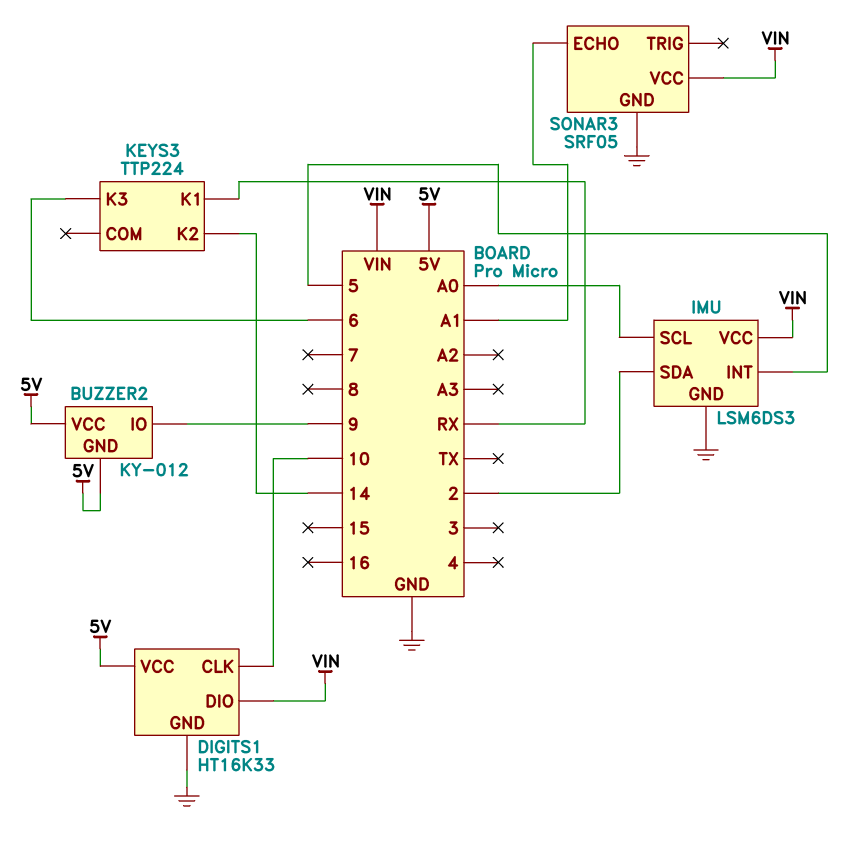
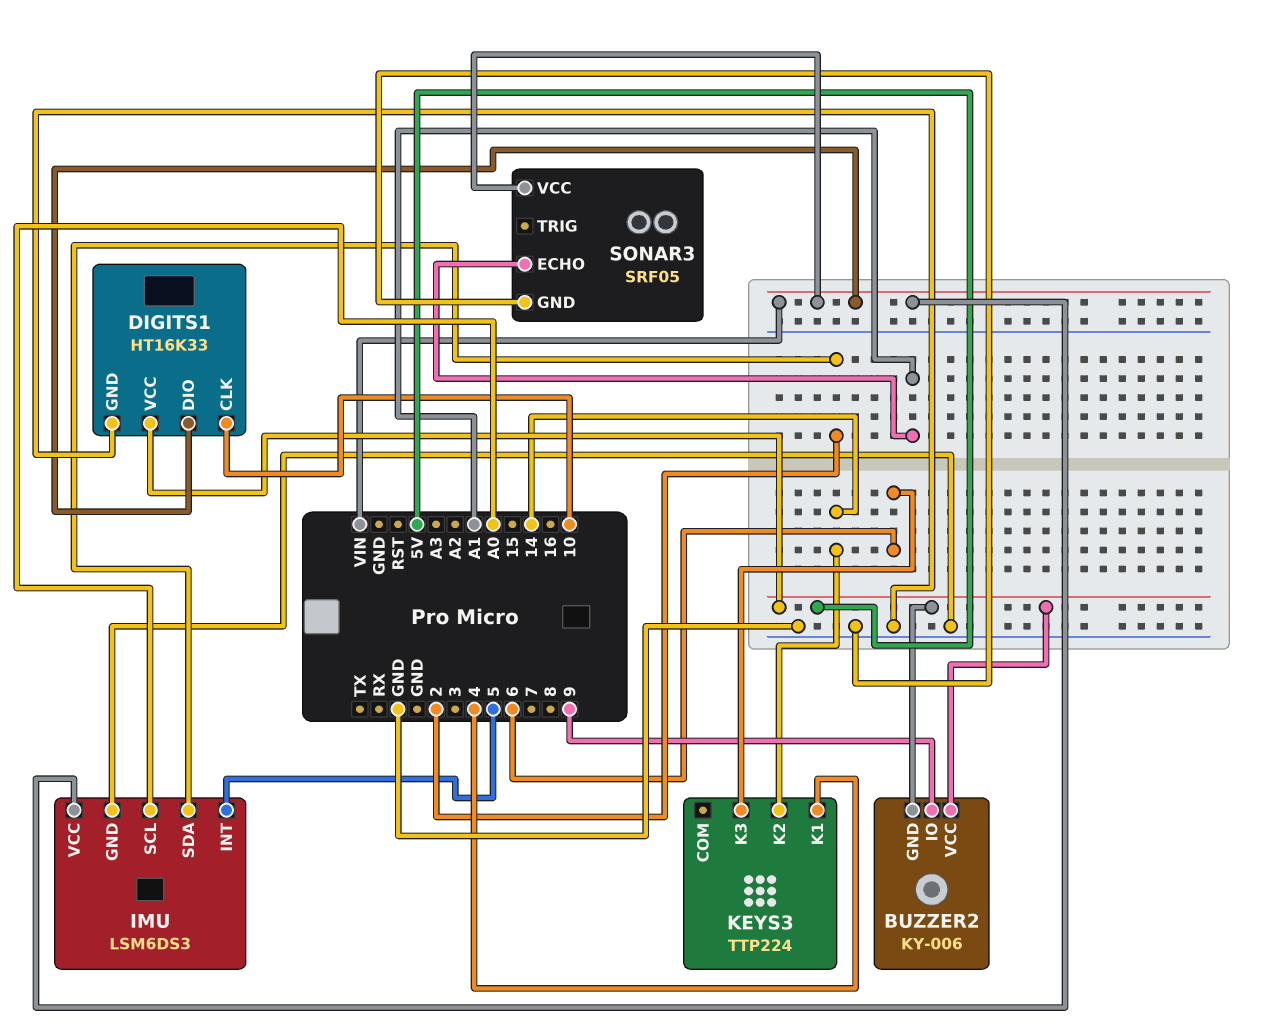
BUZZER2: KY-012 -> KY-006
KEYS3 pin K1: RX -> 4

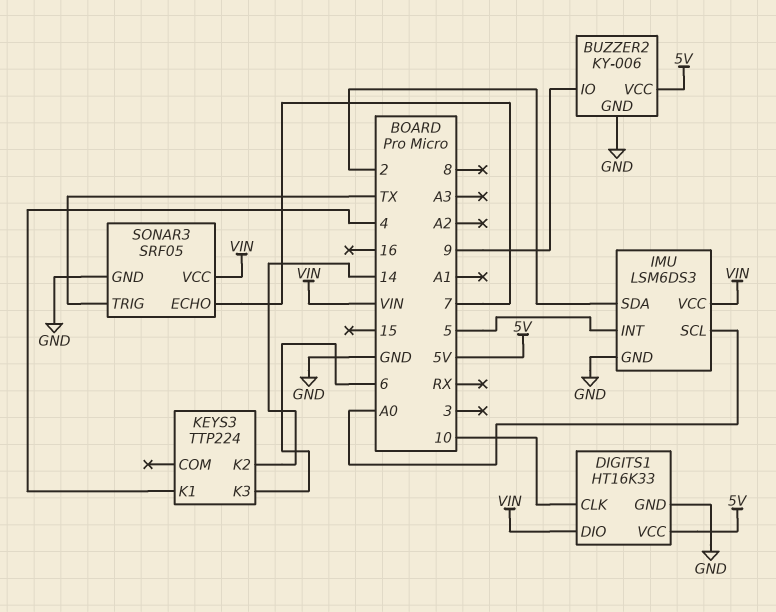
BUZZER2 pin GND: 5V -> GND
SONAR3 pin ECHO: A1 -> 7
SONAR3 pin TRIG: none -> TX

